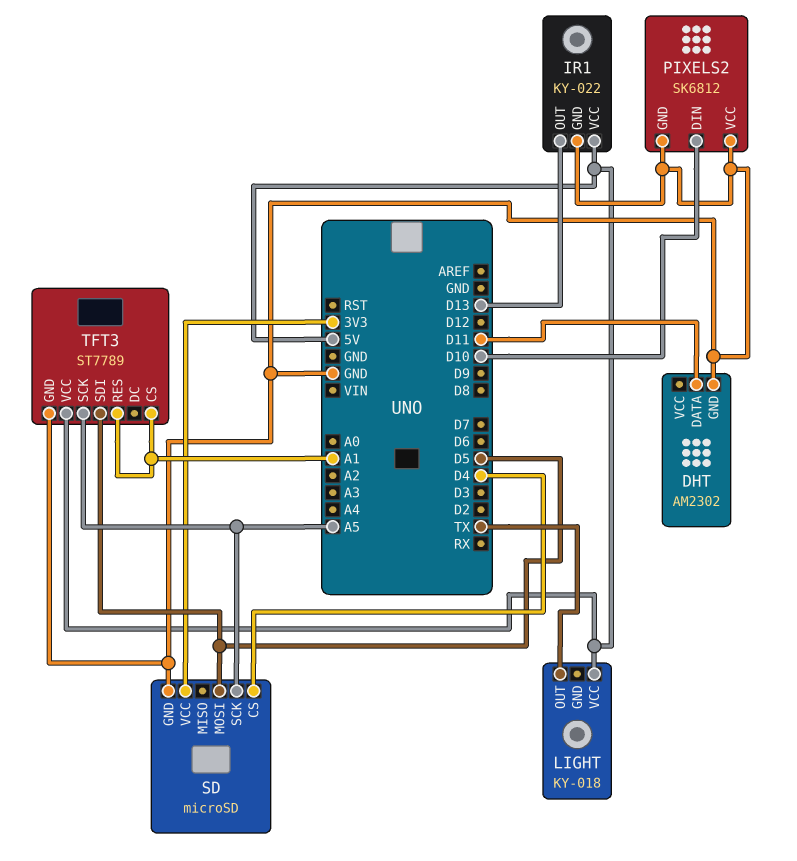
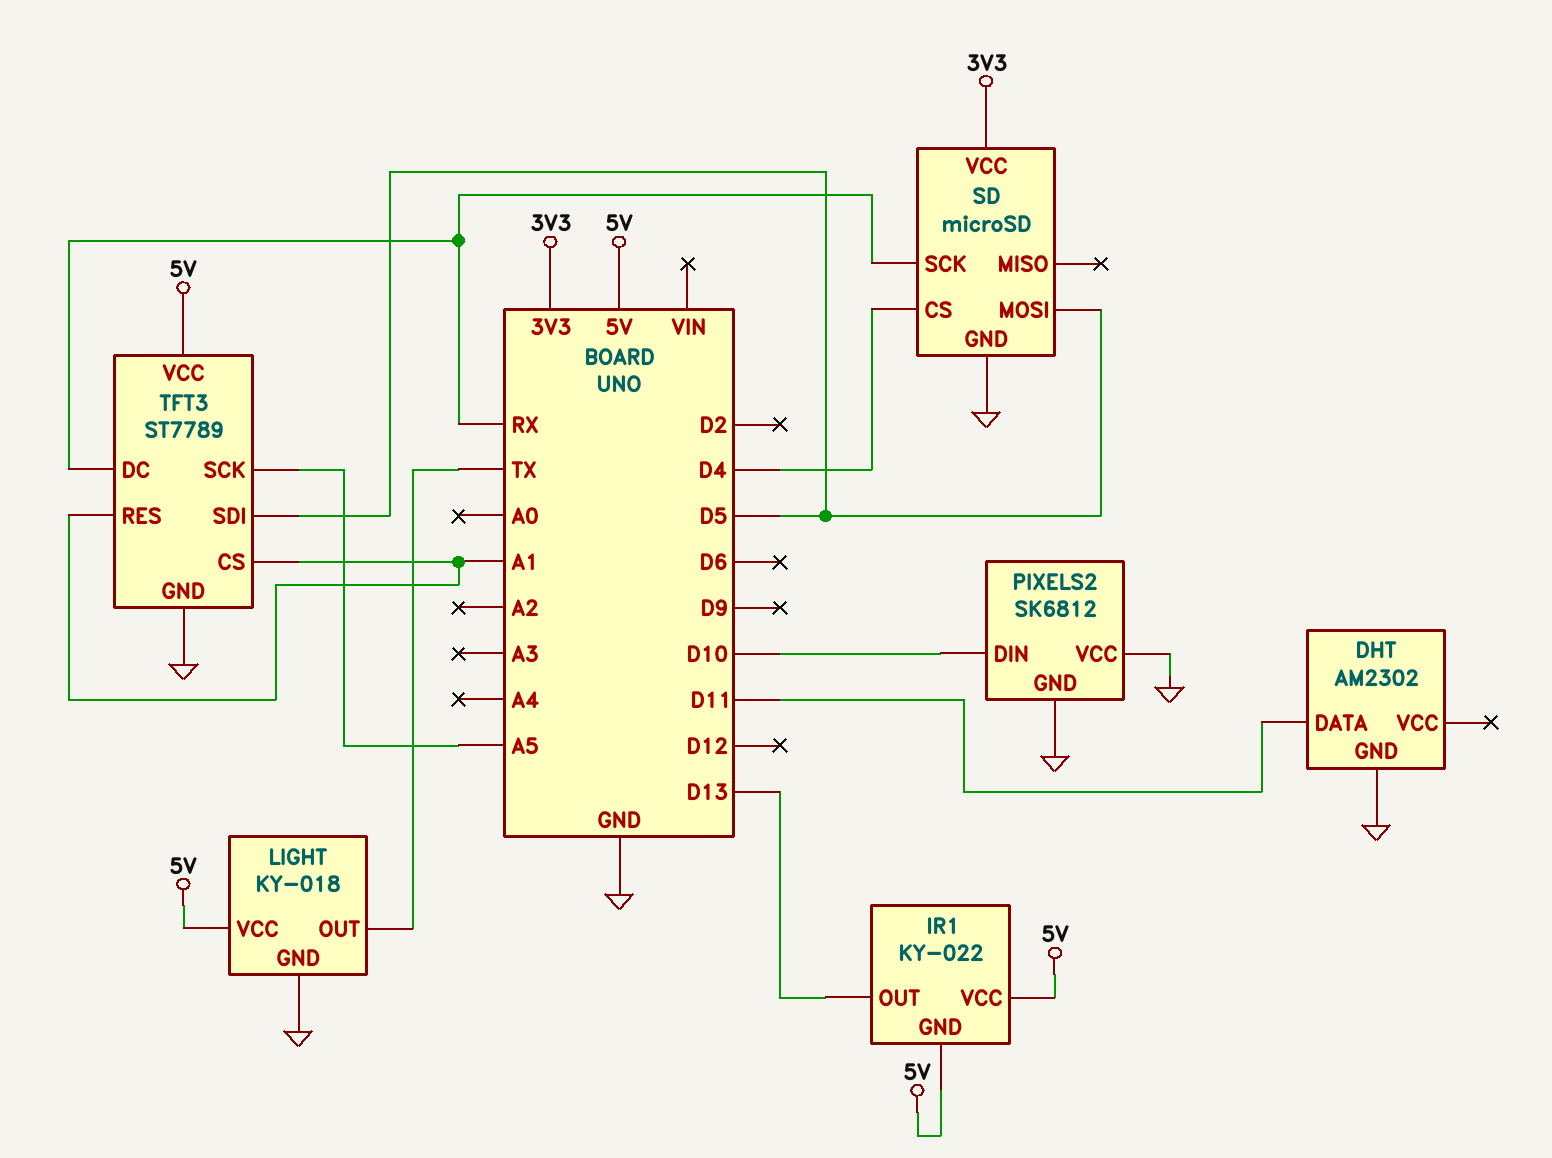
IR1 pin GND: GND -> 5V
LIGHT pin GND: none -> GND
SD pin SCK: A5 -> RX
TFT3 pin DC: none -> RX

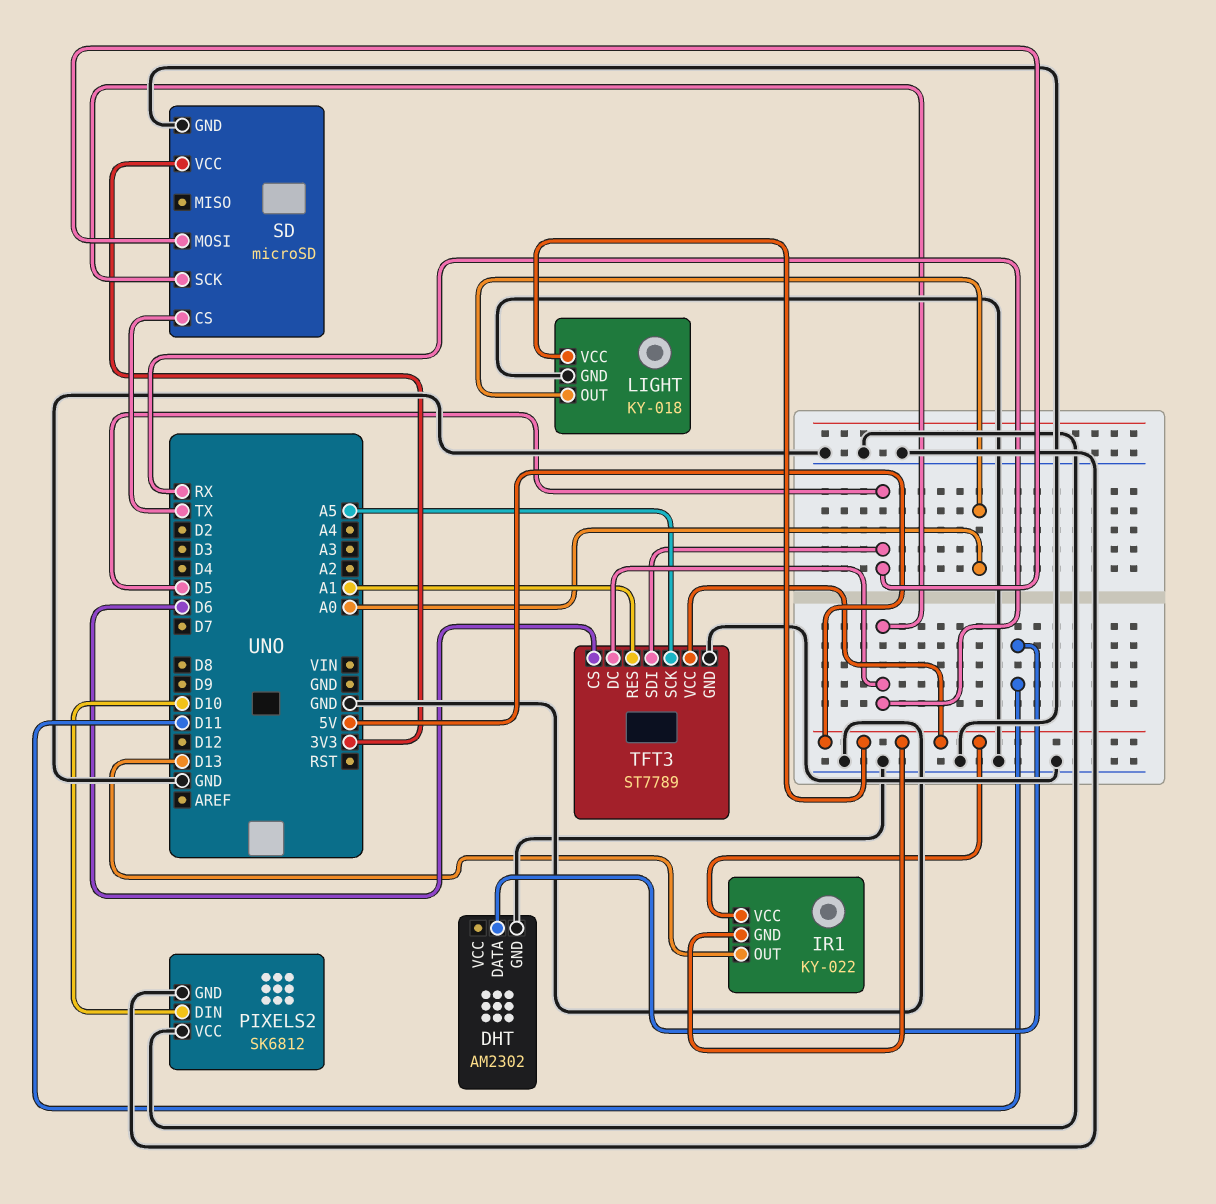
LIGHT pin OUT: TX -> A0
SD pin CS: D4 -> TX
TFT3 pin CS: A1 -> D6

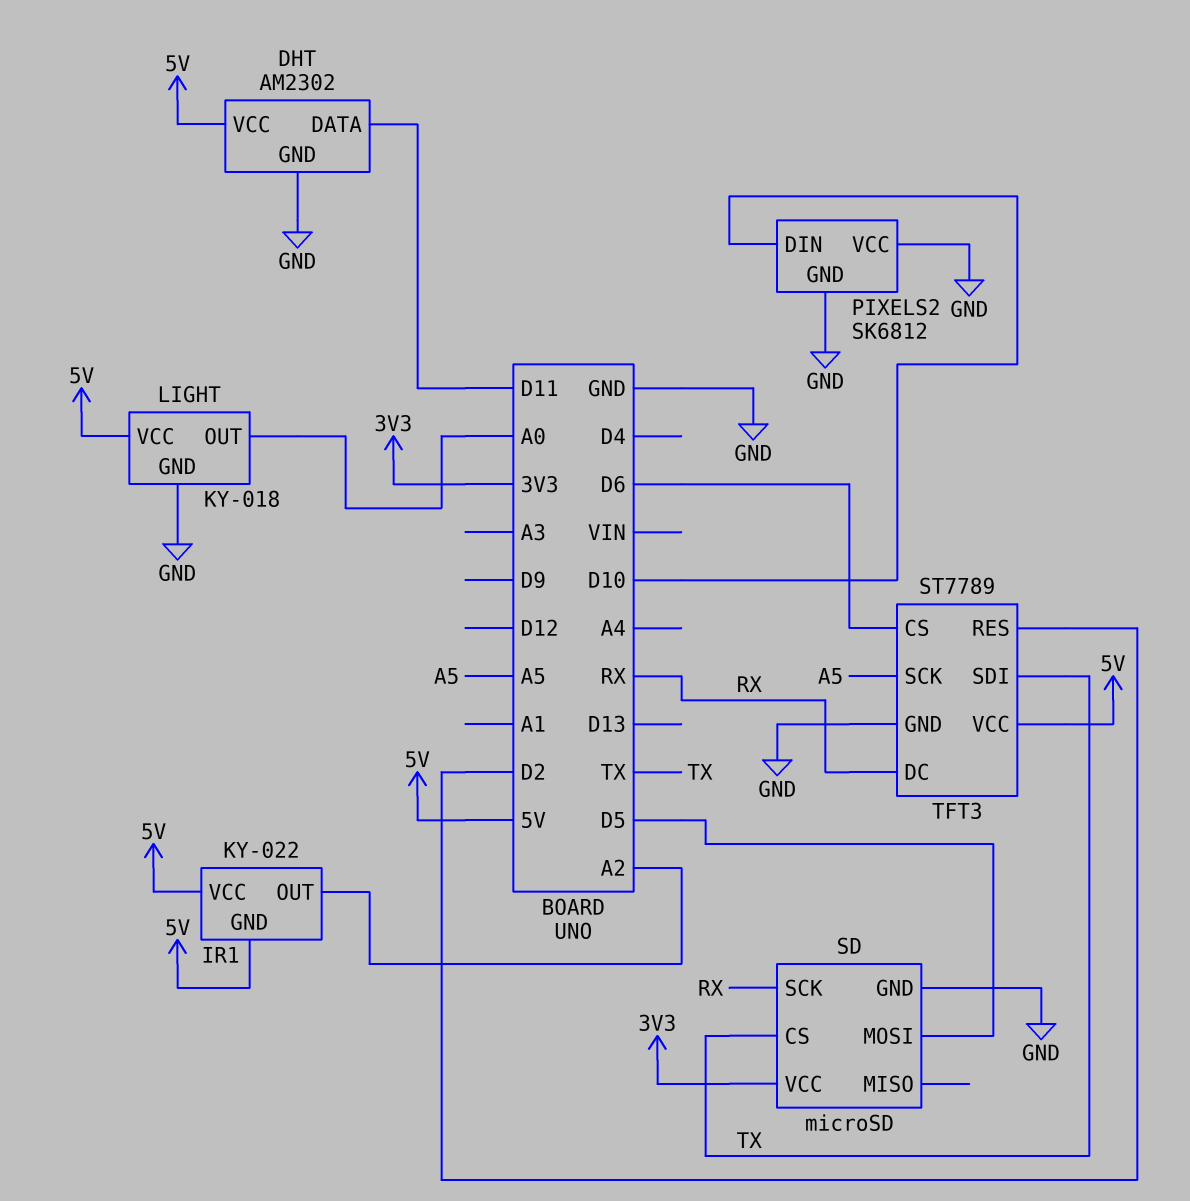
DHT pin VCC: none -> 5V
IR1 pin OUT: D13 -> A2
TFT3 pin RES: A1 -> D2
TFT3 pin SDI: D5 -> TX

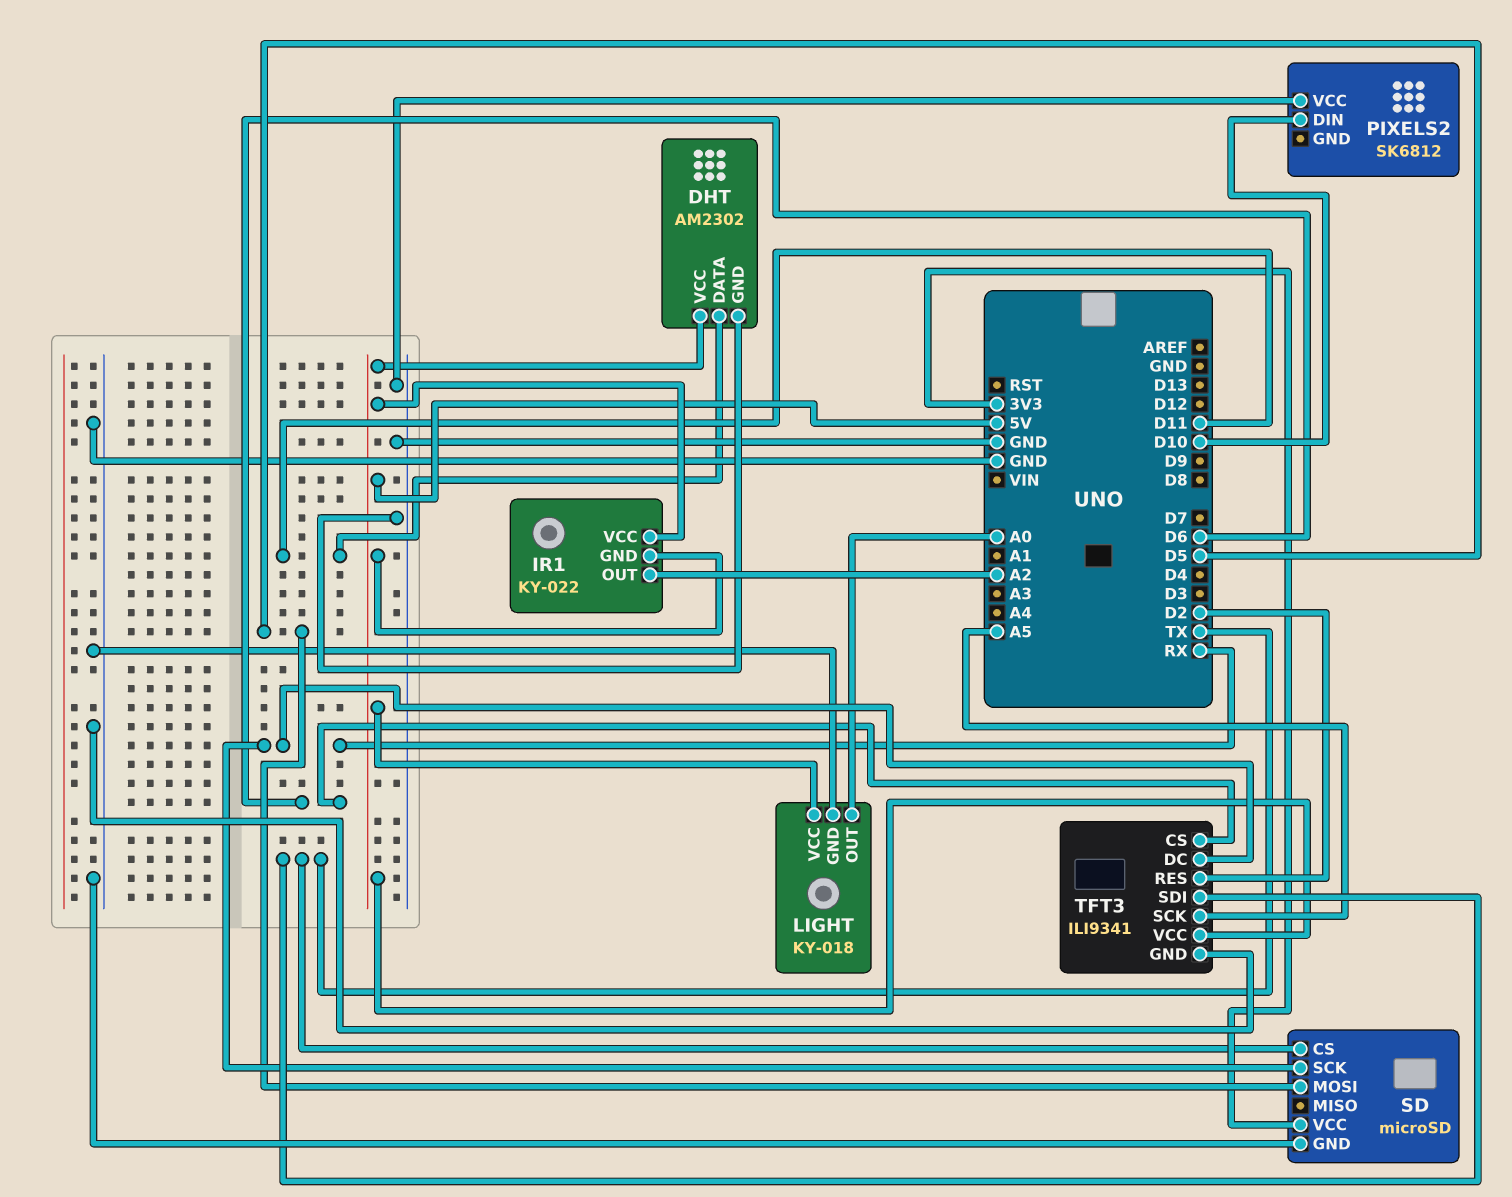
PIXELS2 pin GND: GND -> none
TFT3: ST7789 -> ILI9341

